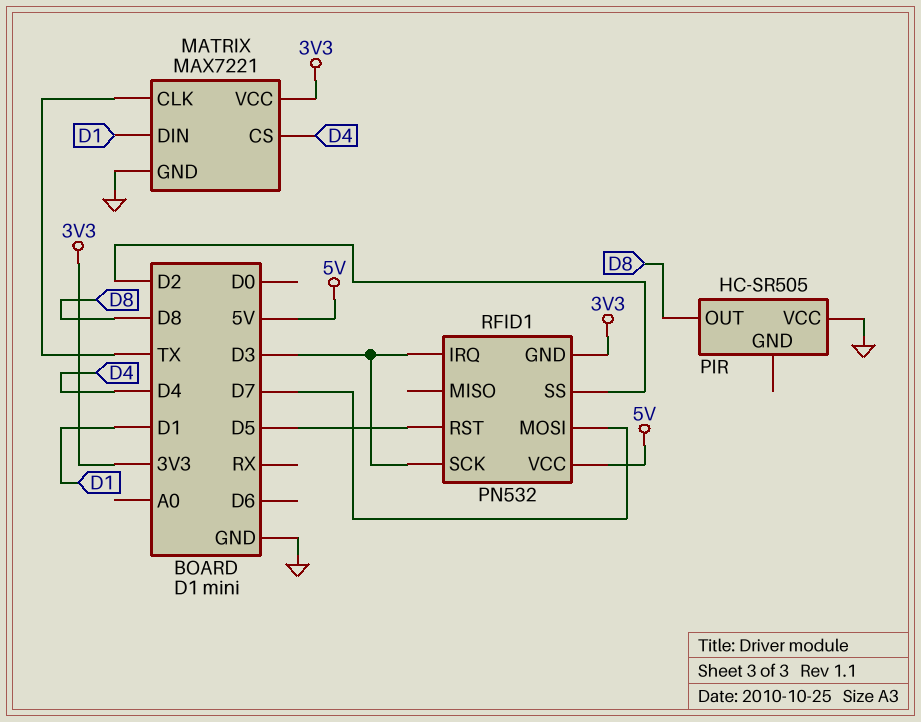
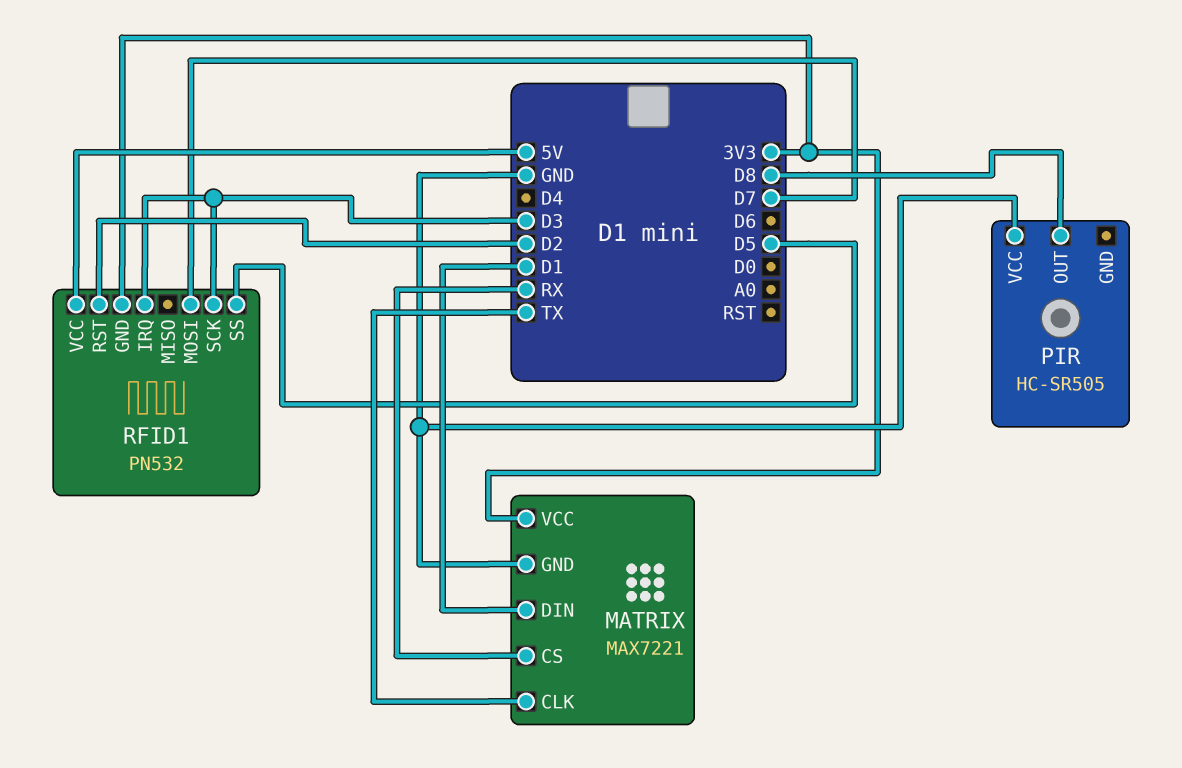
MATRIX pin CS: D4 -> RX
RFID1 pin RST: D5 -> D2
RFID1 pin SS: D2 -> D5

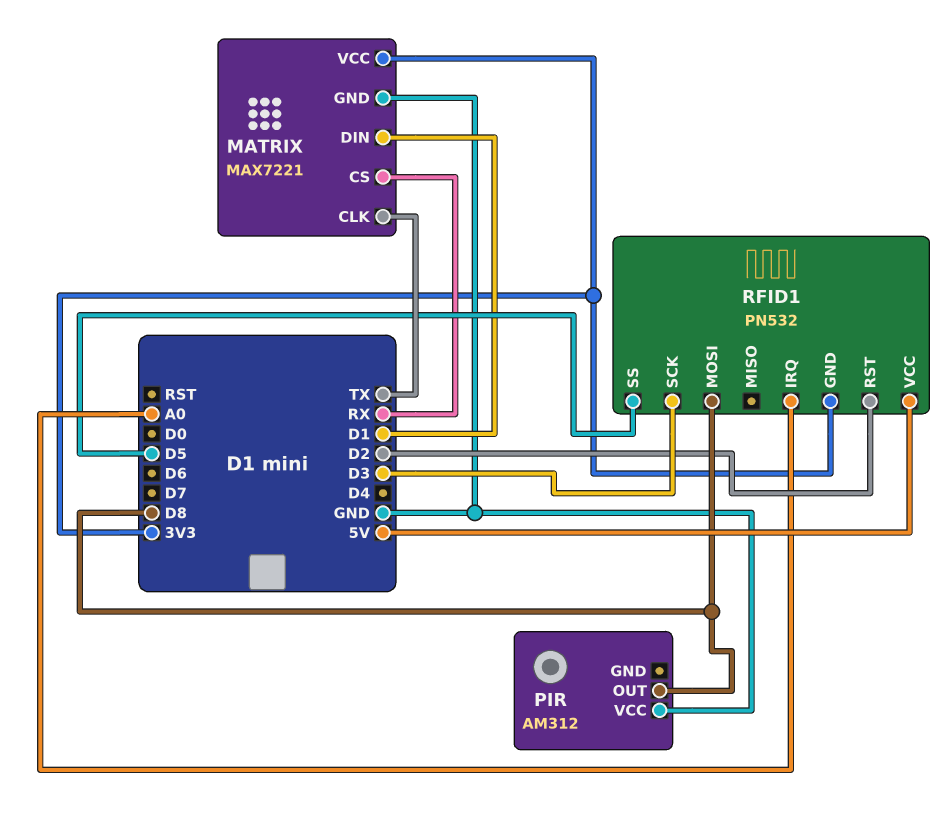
PIR: HC-SR505 -> AM312
RFID1 pin IRQ: D3 -> A0
RFID1 pin MOSI: D7 -> D8

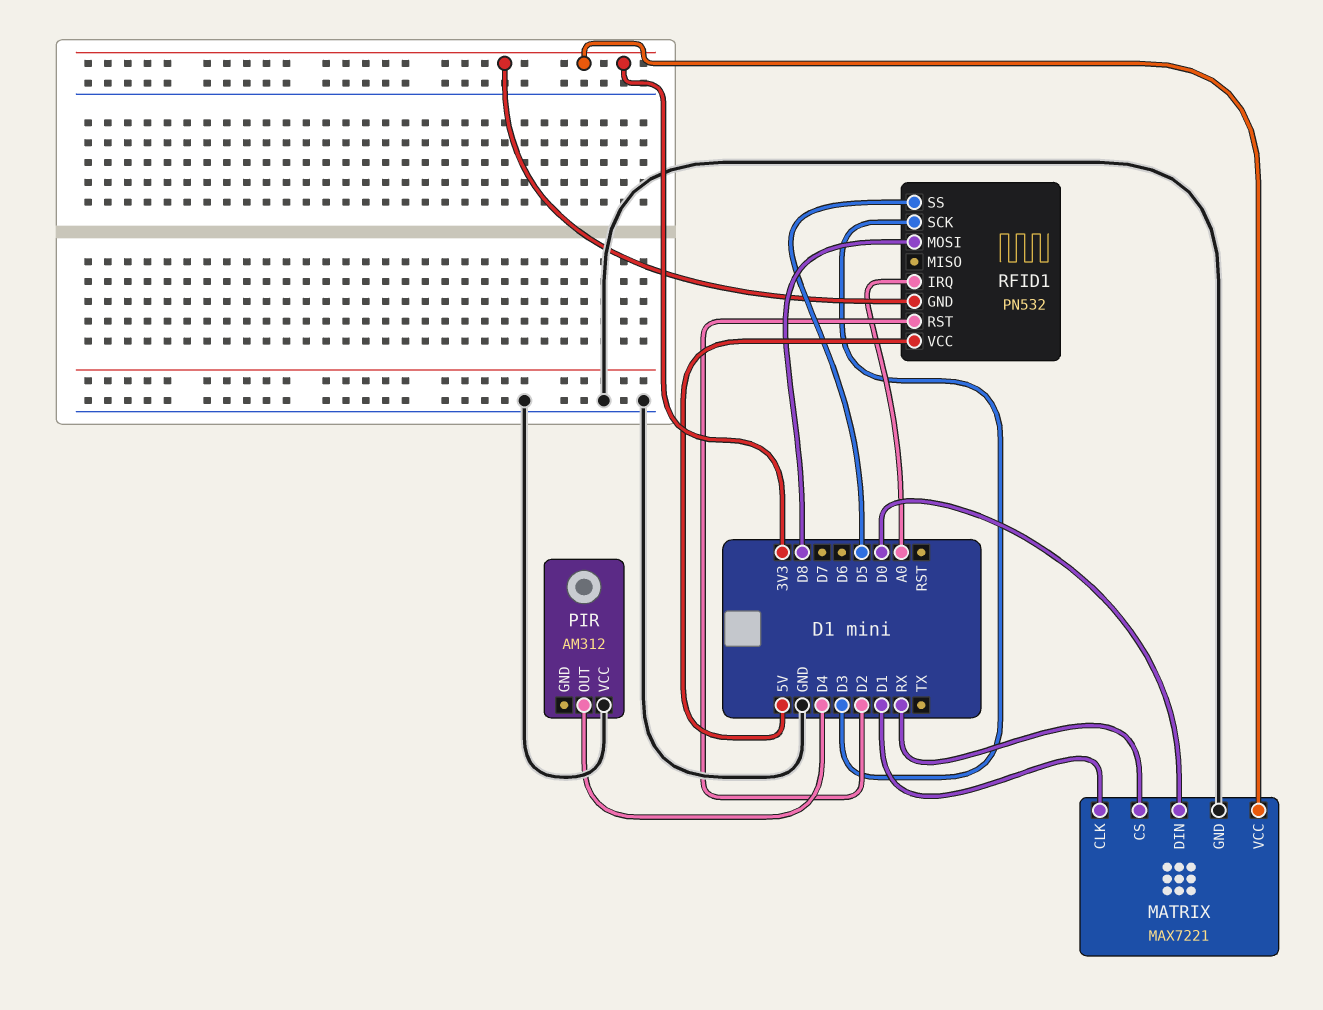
MATRIX pin CLK: TX -> D1
MATRIX pin DIN: D1 -> D0
PIR pin OUT: D8 -> D4

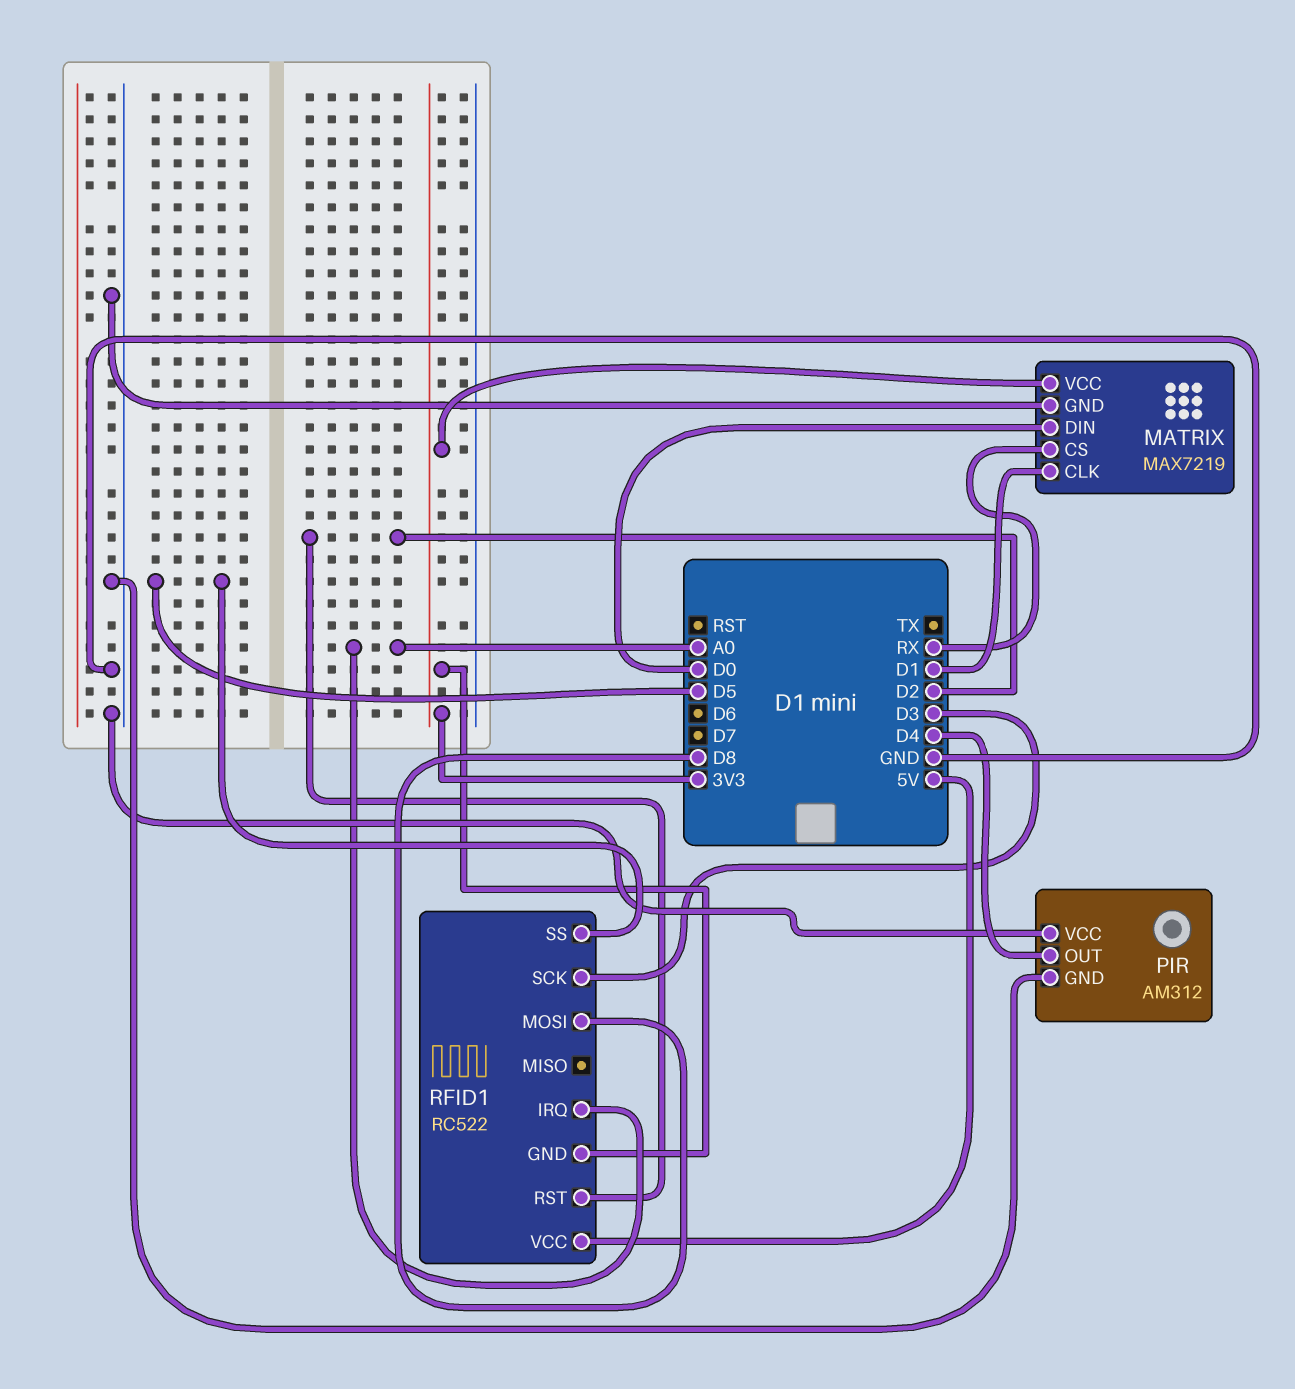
MATRIX: MAX7221 -> MAX7219
PIR pin GND: none -> GND
RFID1: PN532 -> RC522

